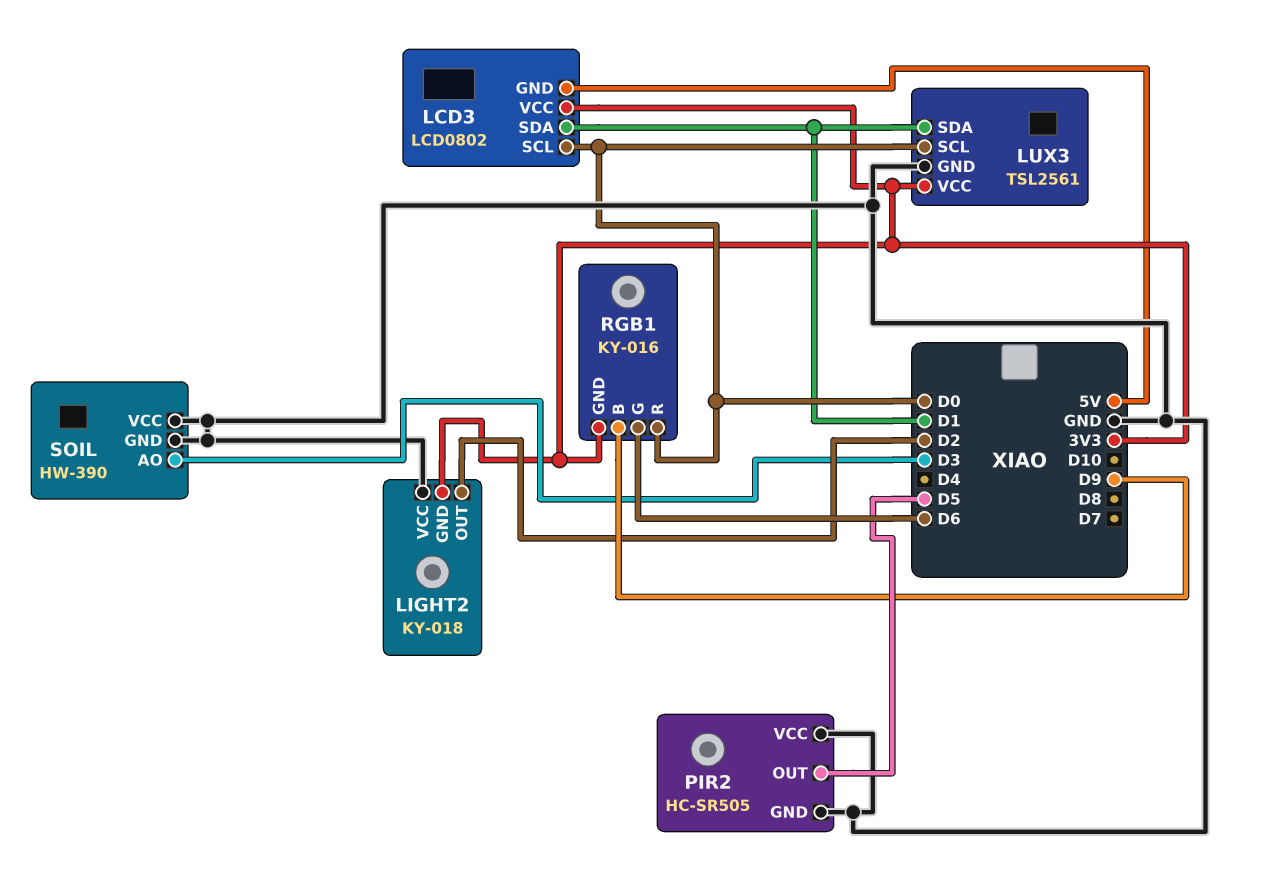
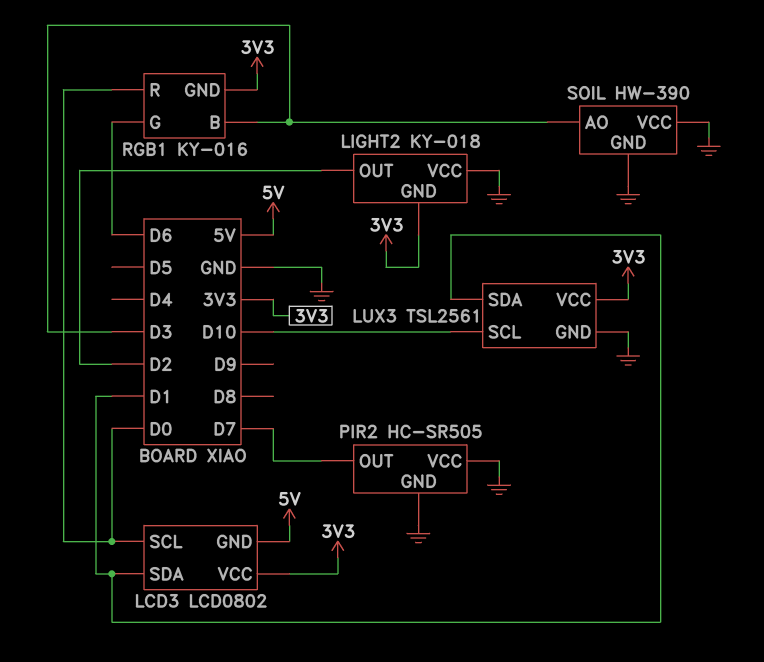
LUX3 pin SCL: D0 -> D10
PIR2 pin OUT: D5 -> D7
RGB1 pin B: D9 -> D3

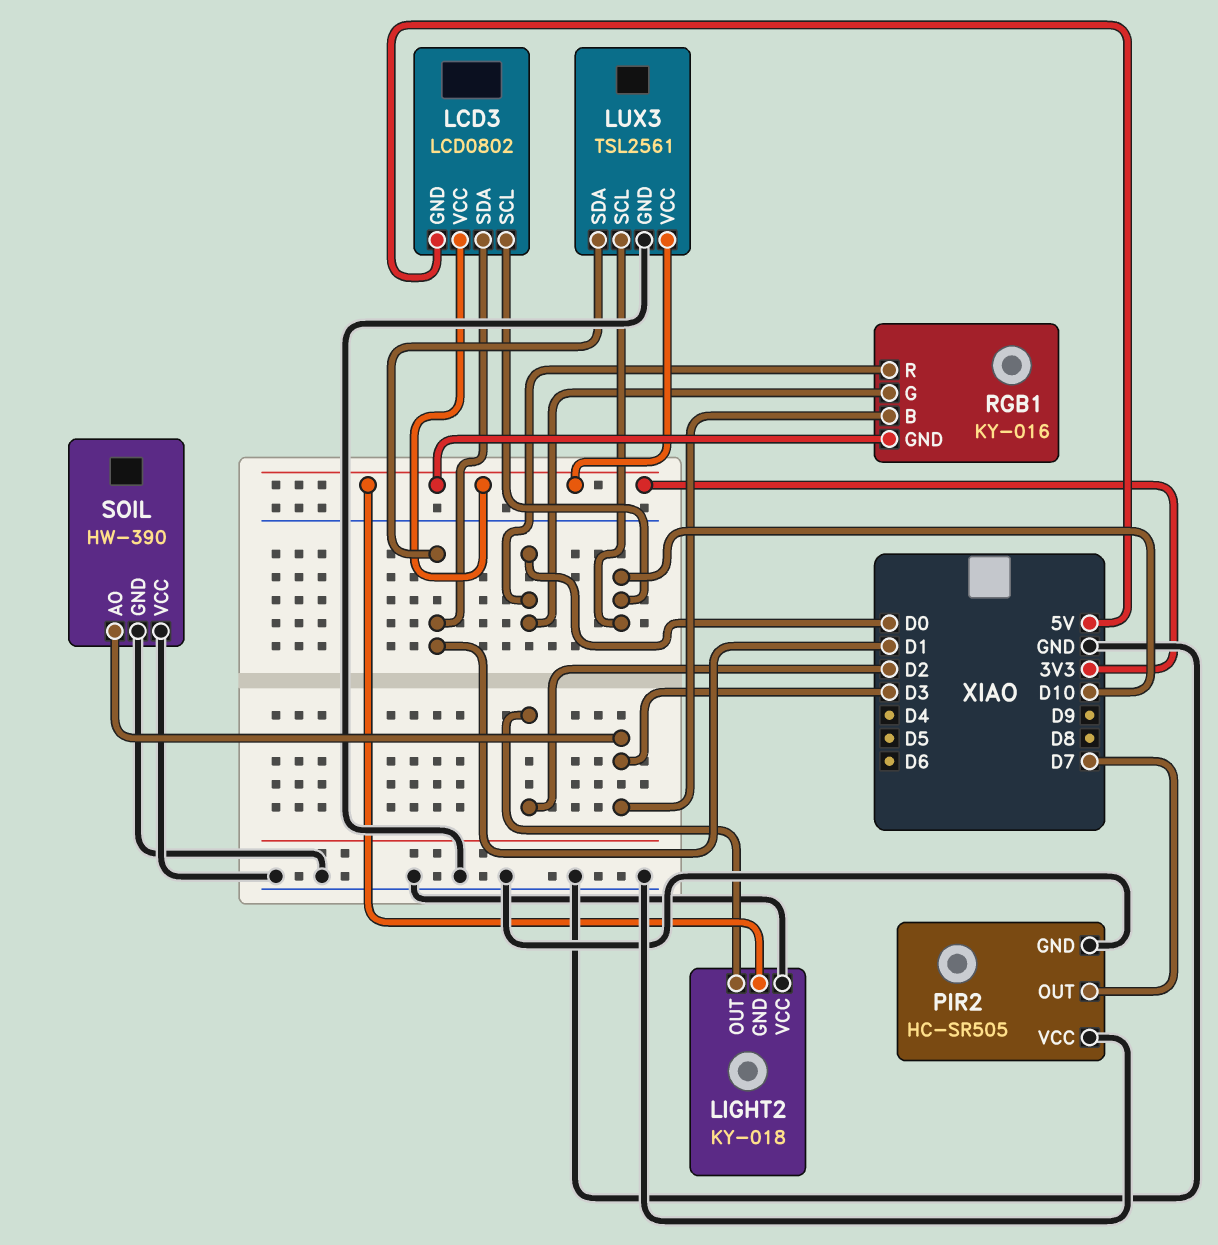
LCD3 pin SCL: D0 -> D10
RGB1 pin G: D6 -> D0

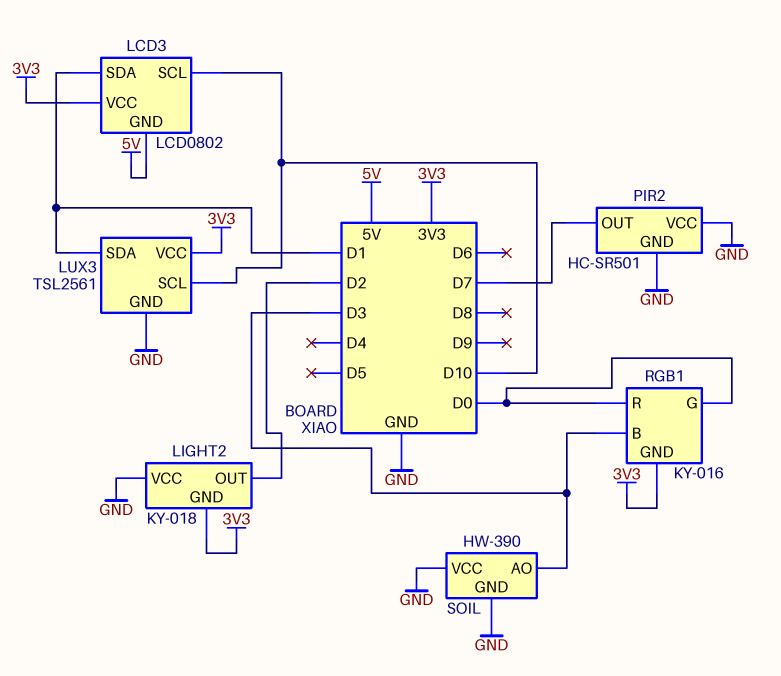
PIR2: HC-SR505 -> HC-SR501

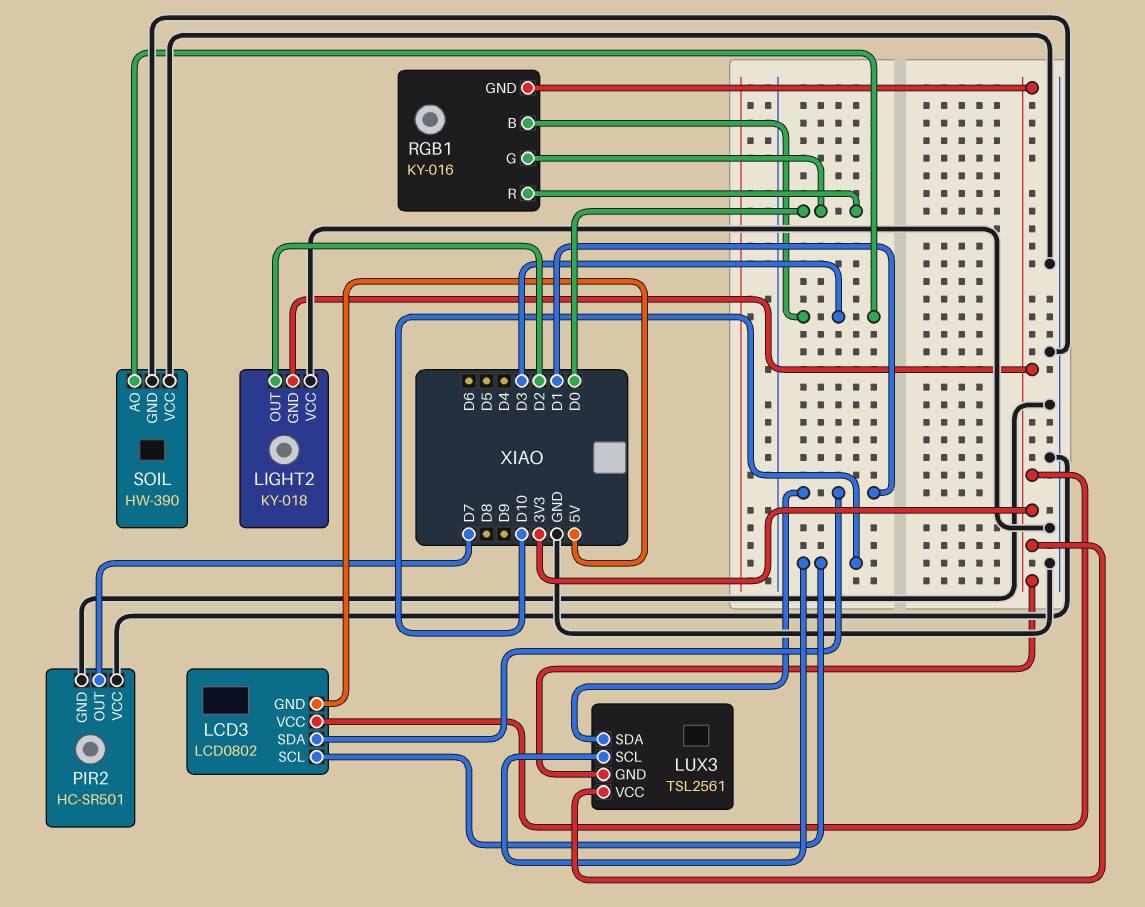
LUX3 pin GND: GND -> 3V3

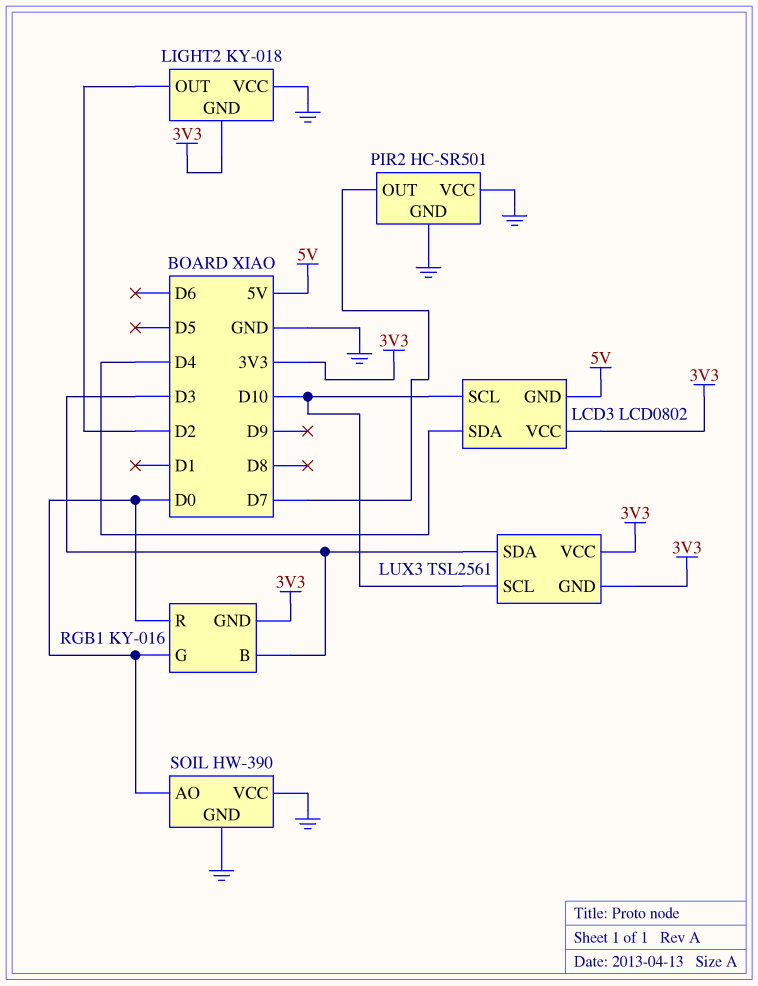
LCD3 pin SDA: D1 -> D4
LUX3 pin SDA: D1 -> D3
SOIL pin AO: D3 -> D0

